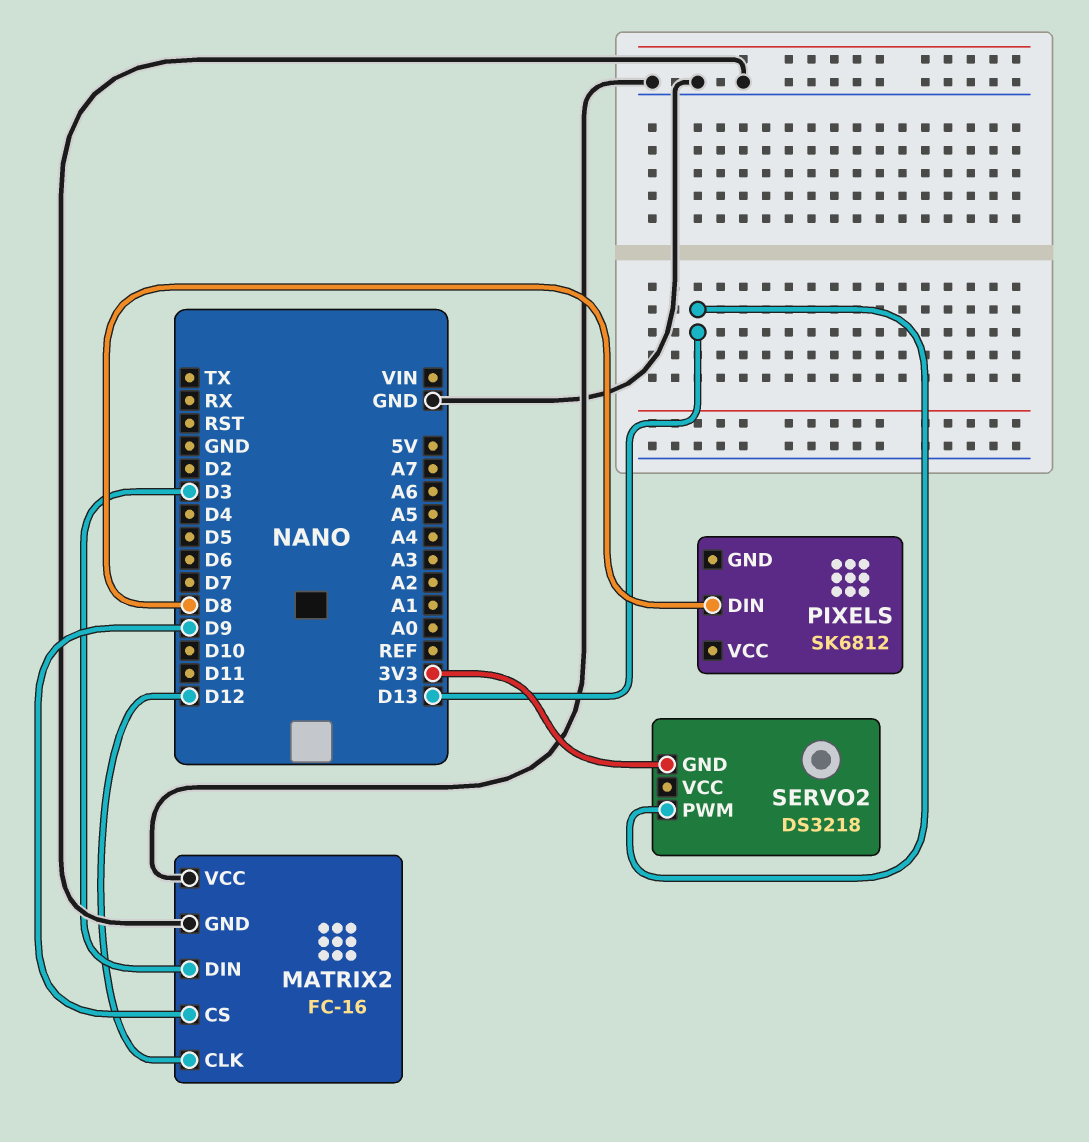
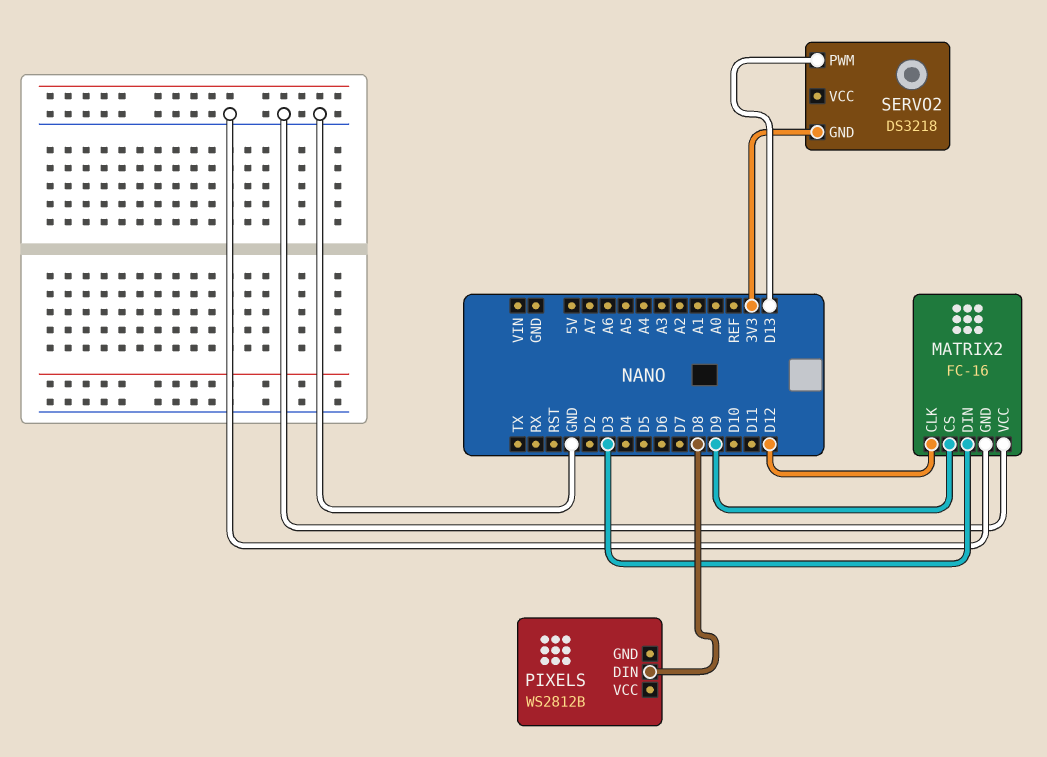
PIXELS: SK6812 -> WS2812B

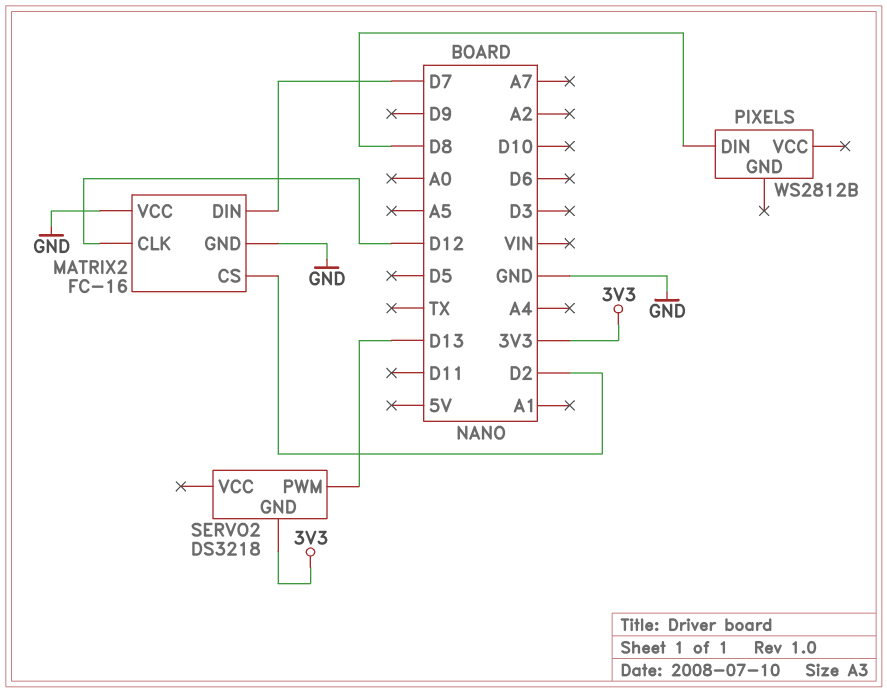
MATRIX2 pin CS: D9 -> D2
MATRIX2 pin DIN: D3 -> D7

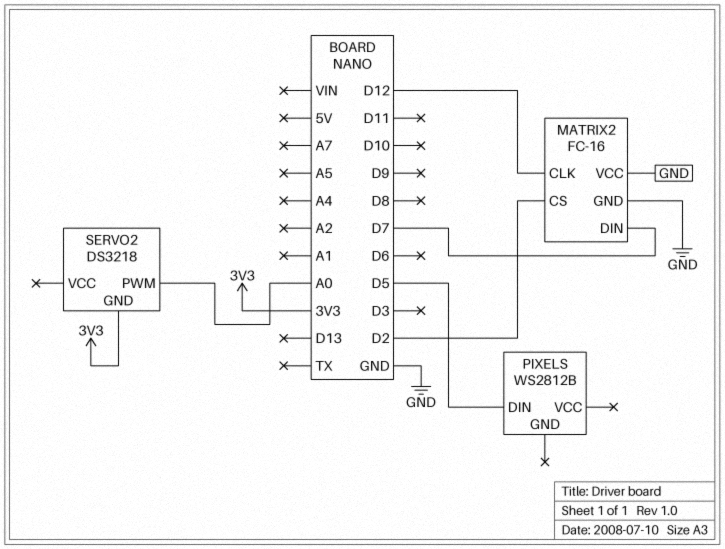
PIXELS pin DIN: D8 -> D5
SERVO2 pin PWM: D13 -> A0

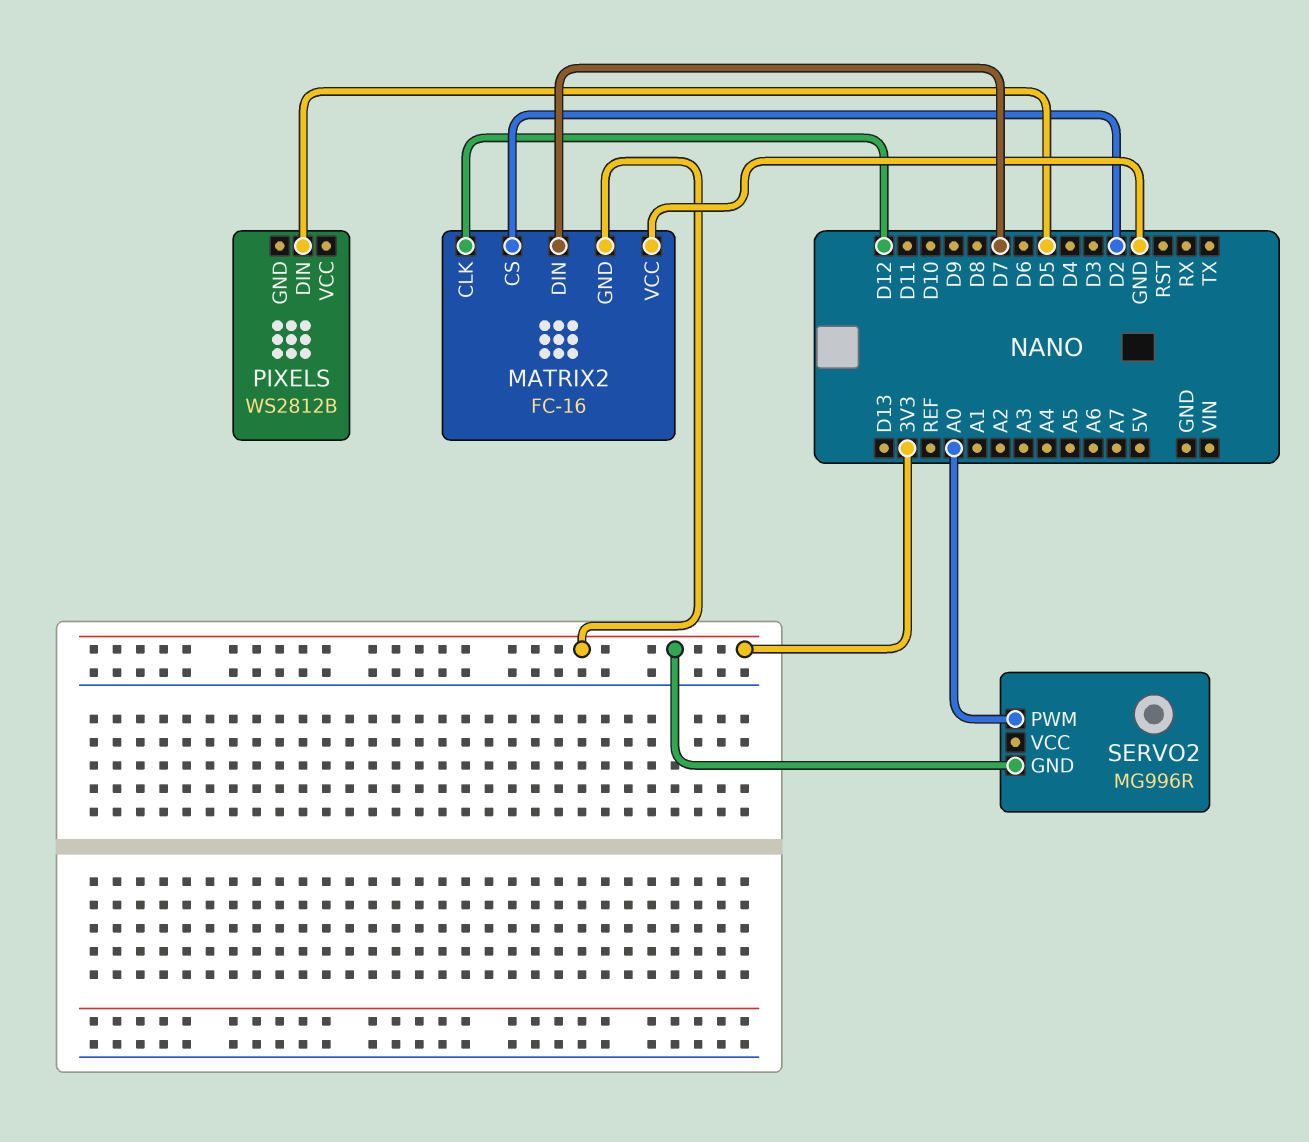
MATRIX2 pin GND: GND -> 3V3
SERVO2: DS3218 -> MG996R

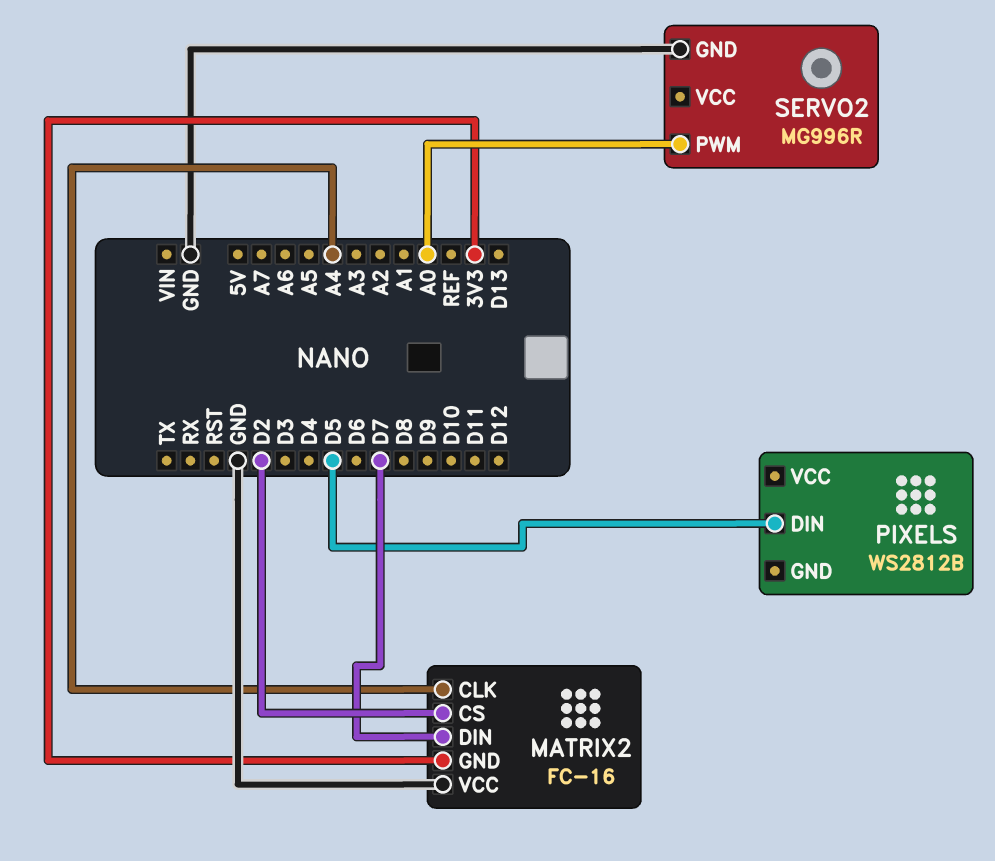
MATRIX2 pin CLK: D12 -> A4
SERVO2 pin GND: 3V3 -> GND

